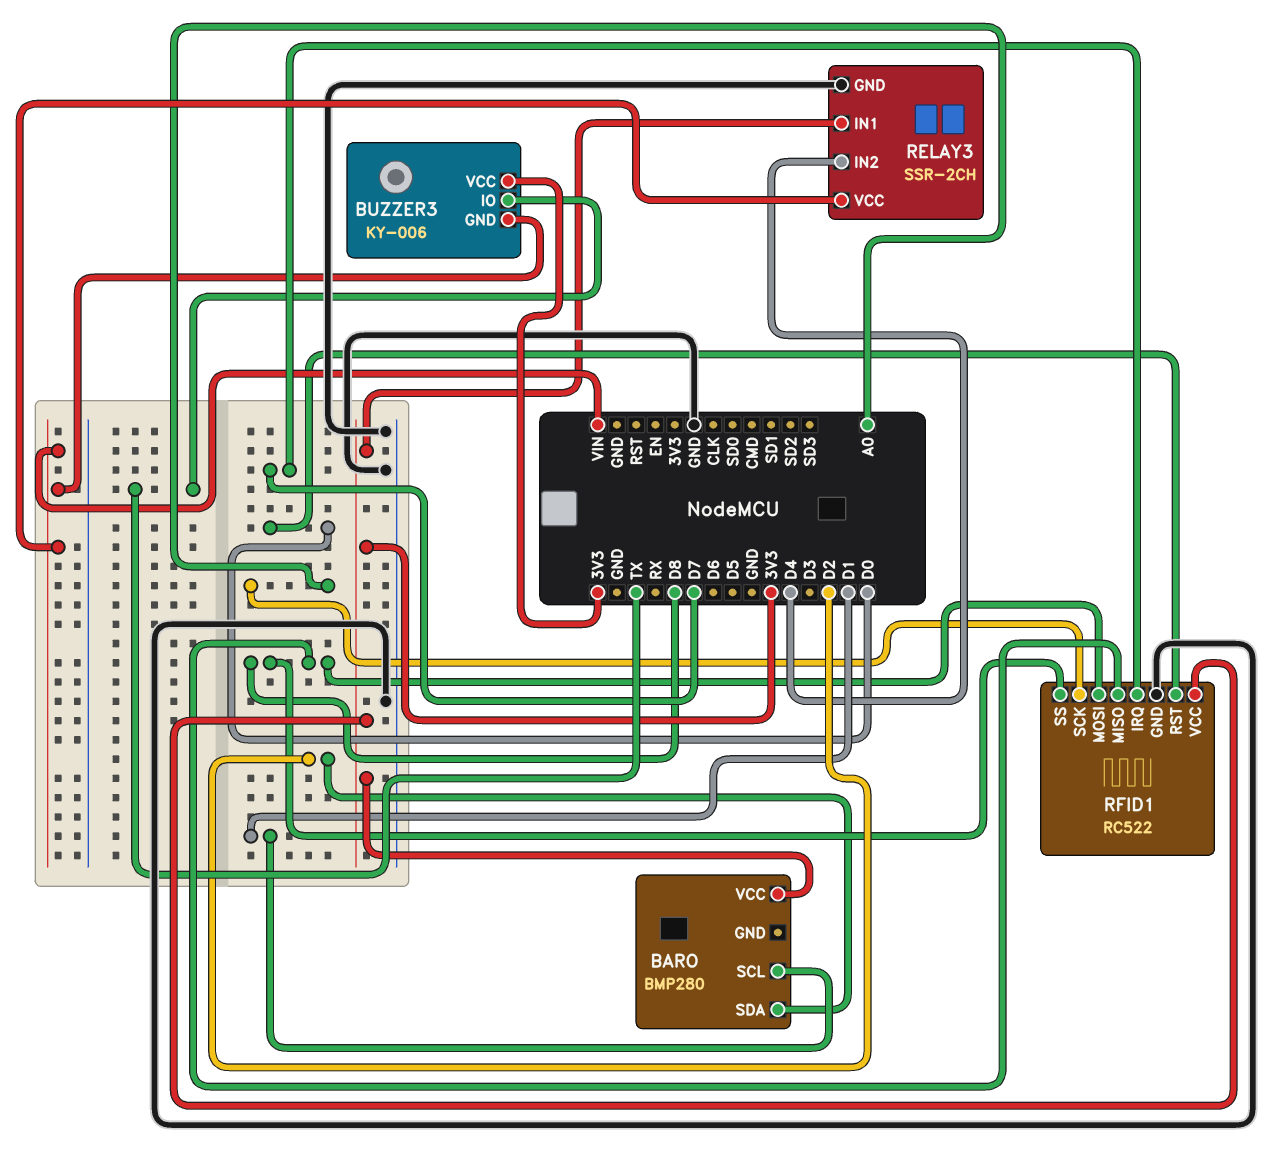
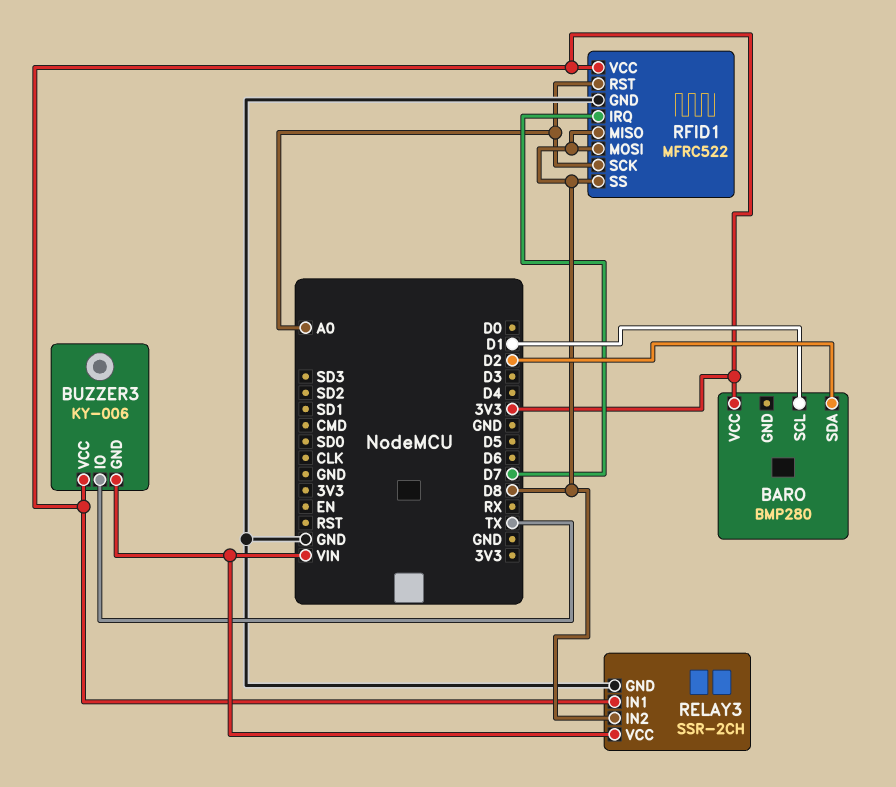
RELAY3 pin IN2: D4 -> D8
RFID1: RC522 -> MFRC522
RFID1 pin RST: D0 -> A0

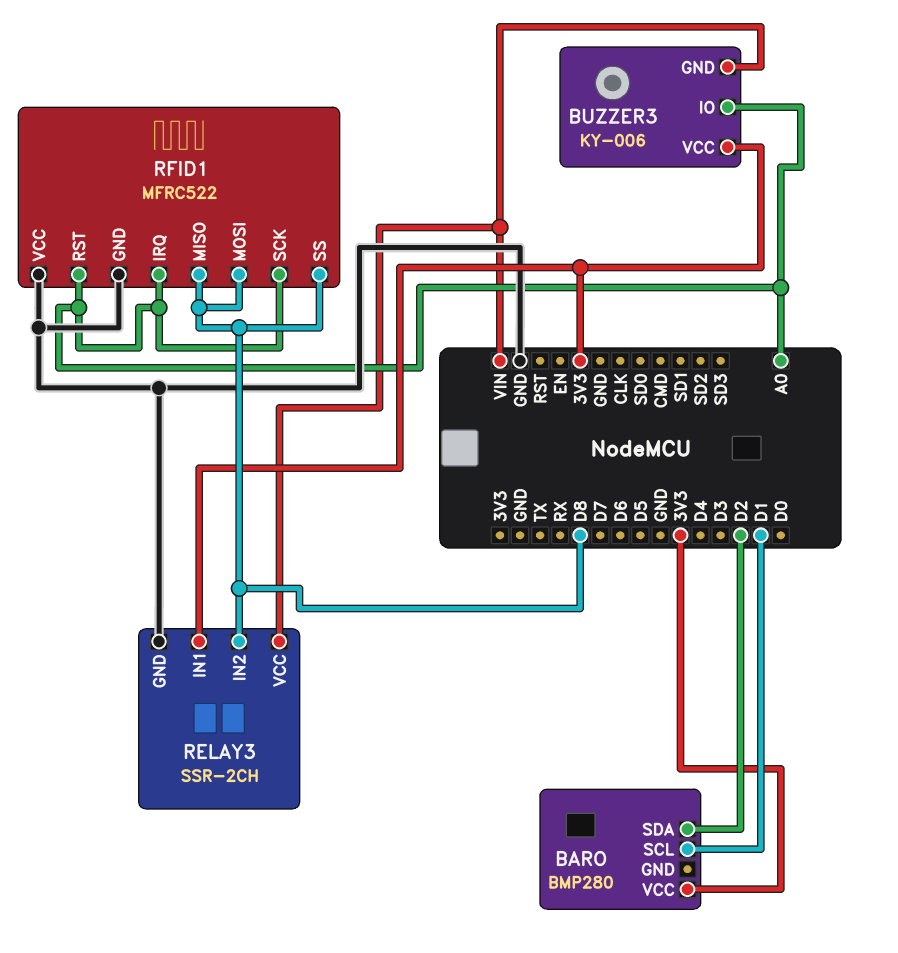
BUZZER3 pin IO: TX -> A0
RFID1 pin IRQ: D7 -> A0
RFID1 pin VCC: 3V3 -> GND

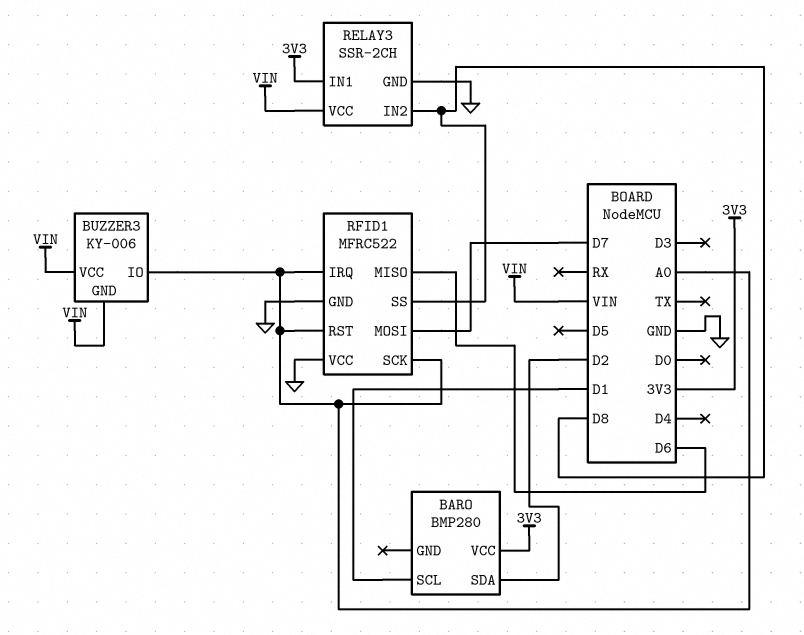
BUZZER3 pin VCC: 3V3 -> VIN
RFID1 pin MISO: D8 -> D6
RFID1 pin MOSI: D8 -> D7

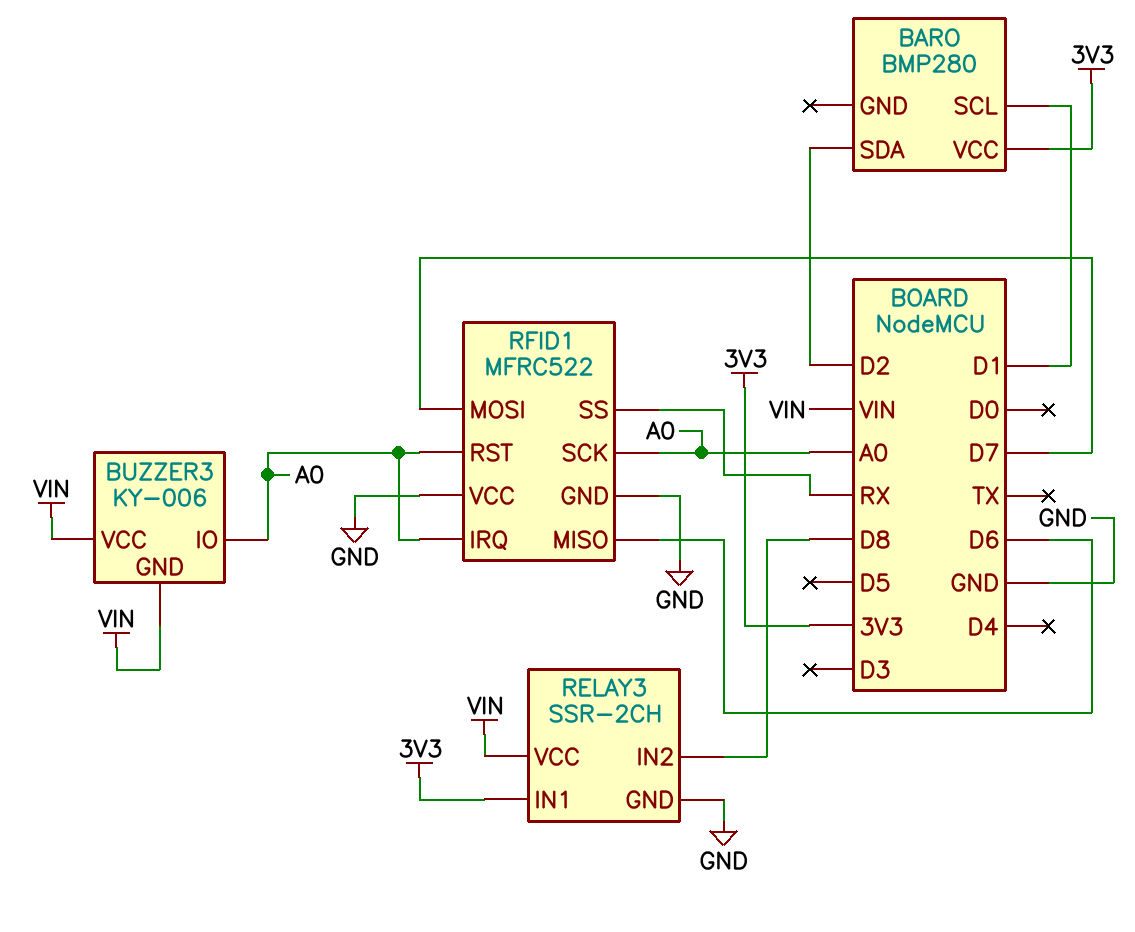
RFID1 pin SS: D8 -> RX

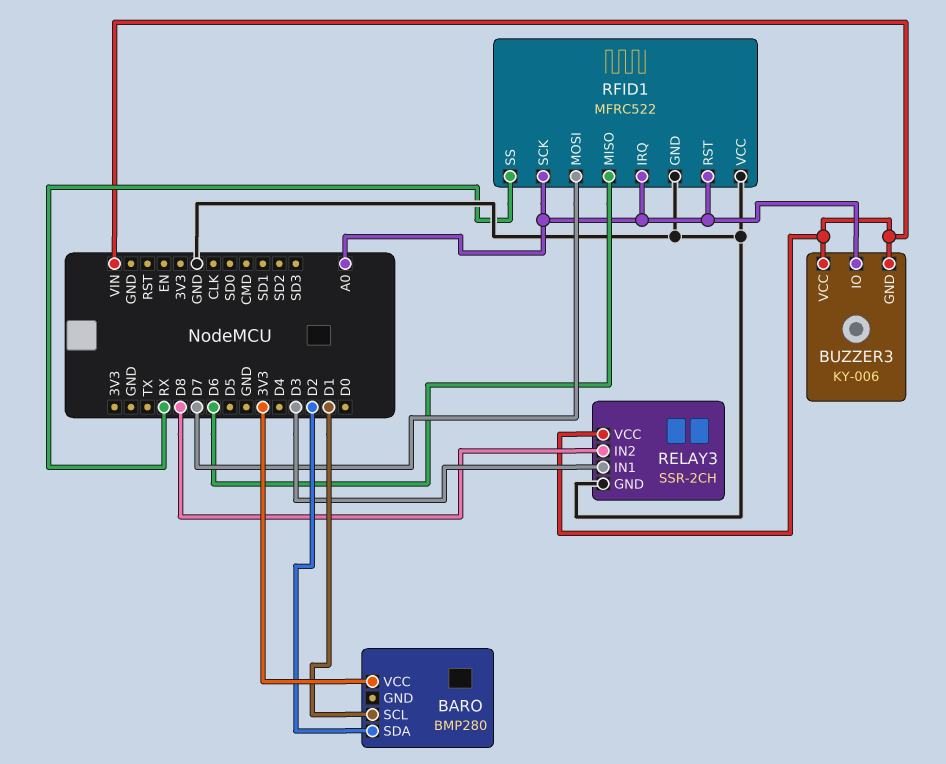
RELAY3 pin IN1: 3V3 -> D3

